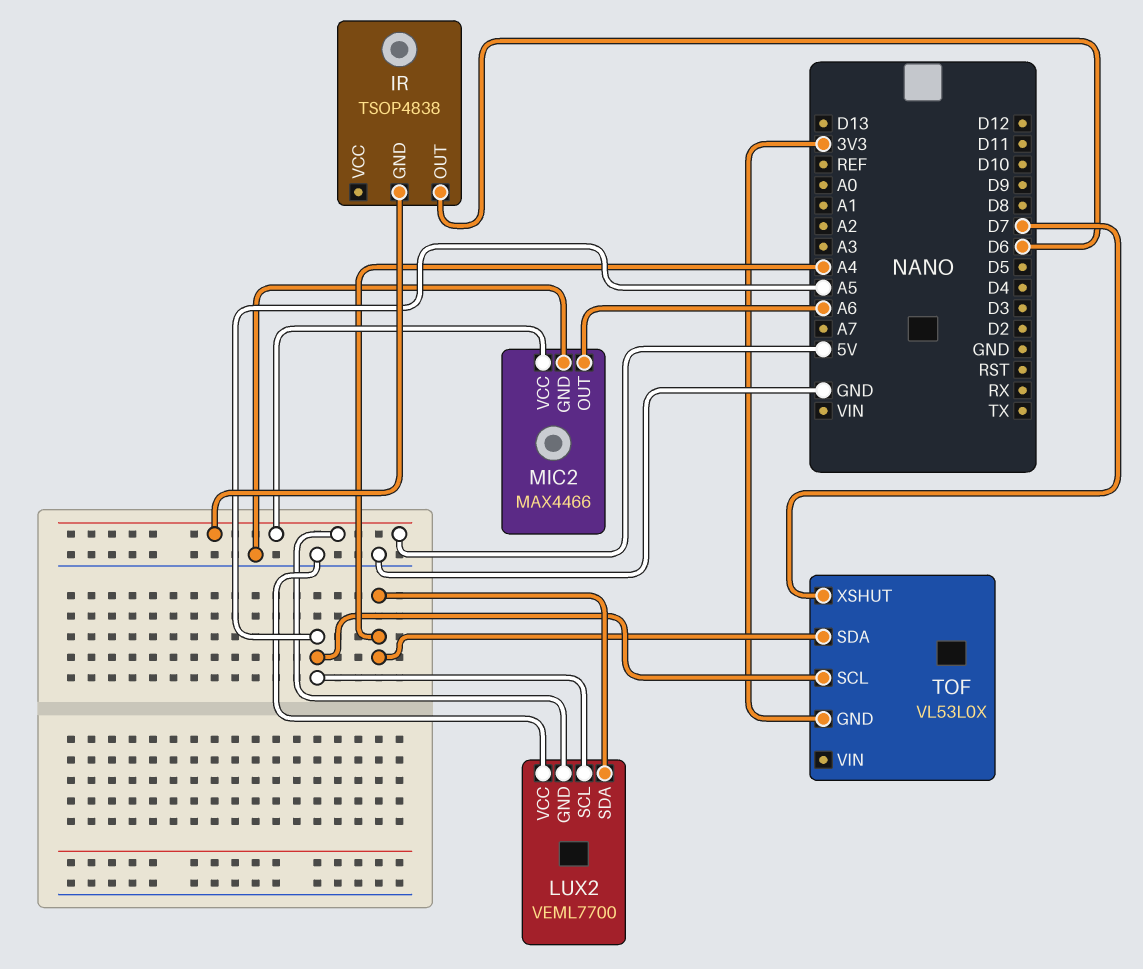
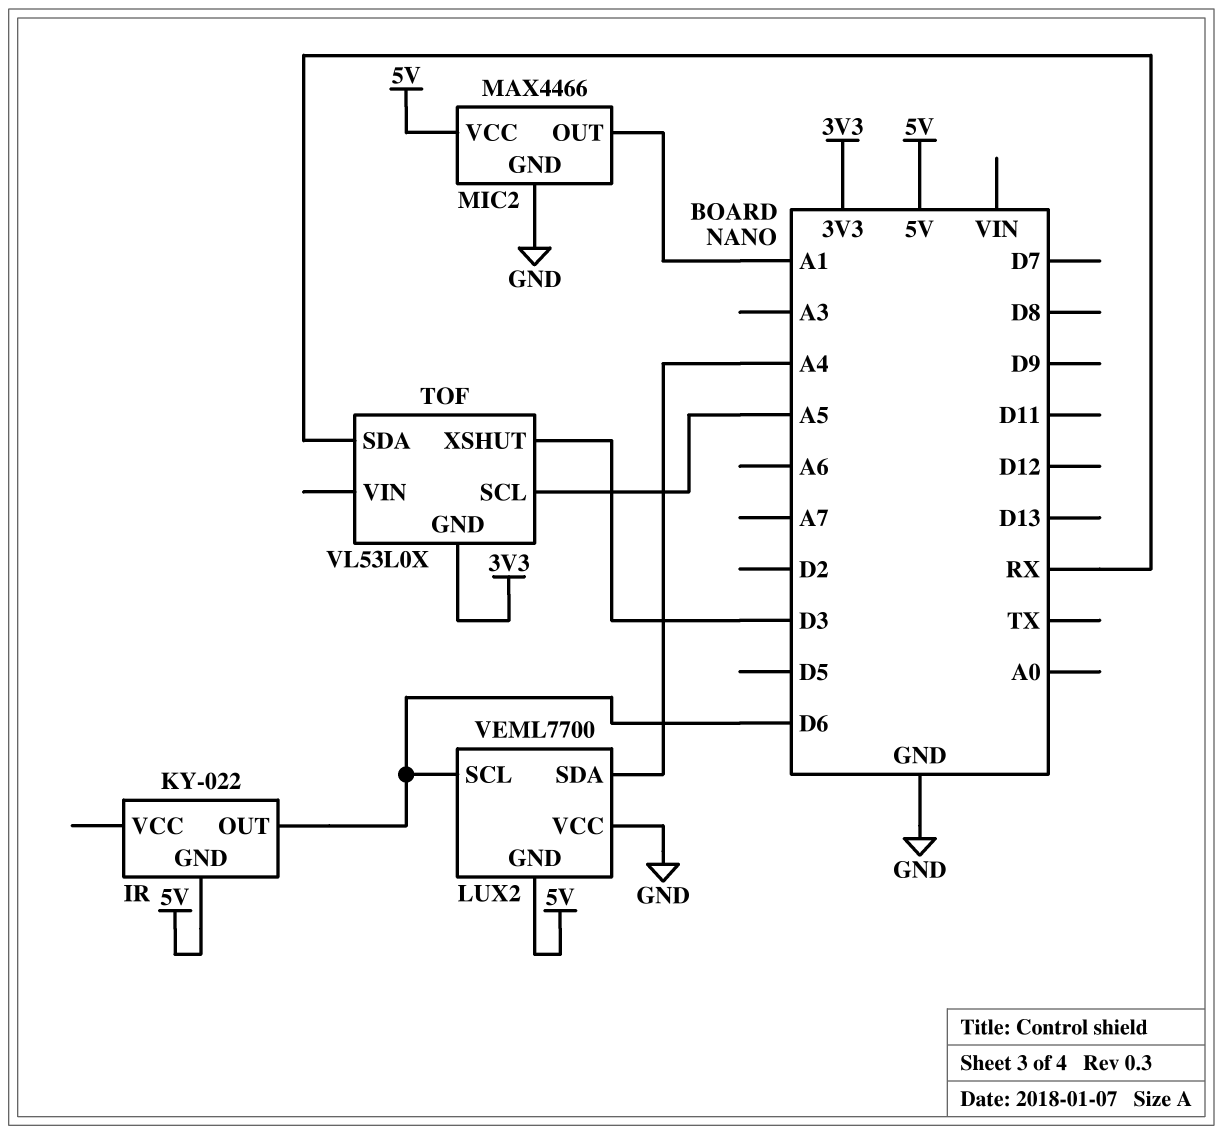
IR: TSOP4838 -> KY-022
LUX2 pin SCL: A5 -> D6
MIC2 pin OUT: A6 -> A1
TOF pin SDA: A4 -> RX
TOF pin XSHUT: D7 -> D3

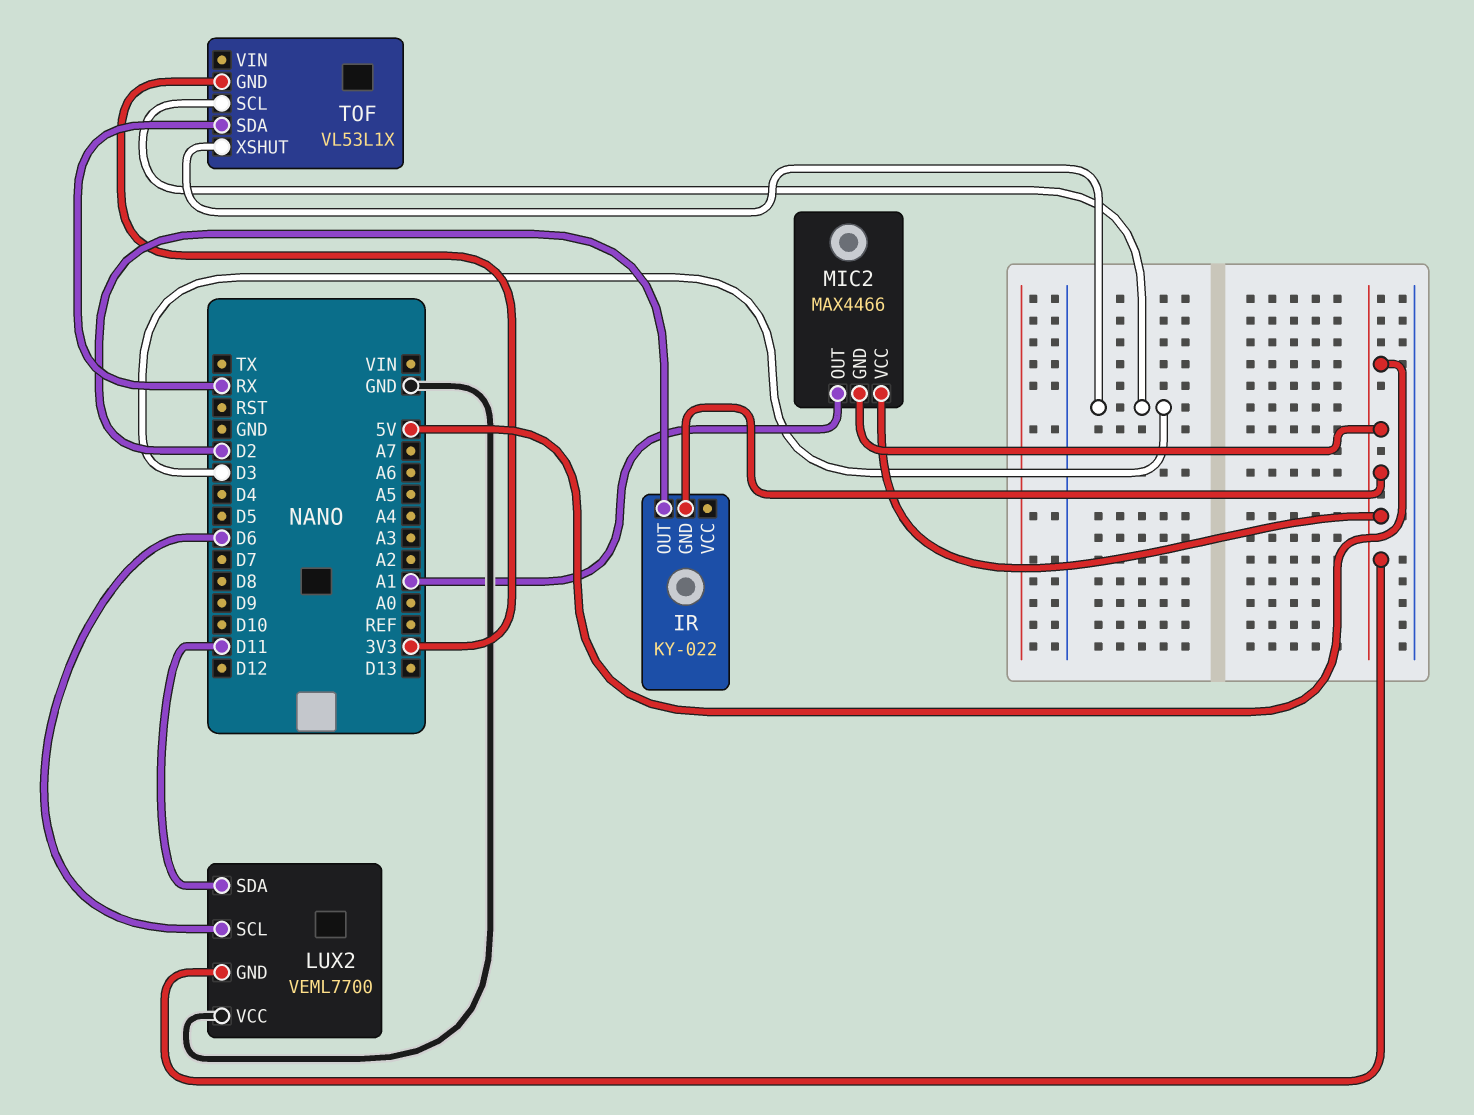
IR pin OUT: D6 -> D2
LUX2 pin SDA: A4 -> D11
MIC2 pin GND: GND -> 5V
TOF: VL53L0X -> VL53L1X
TOF pin SCL: A5 -> D3

